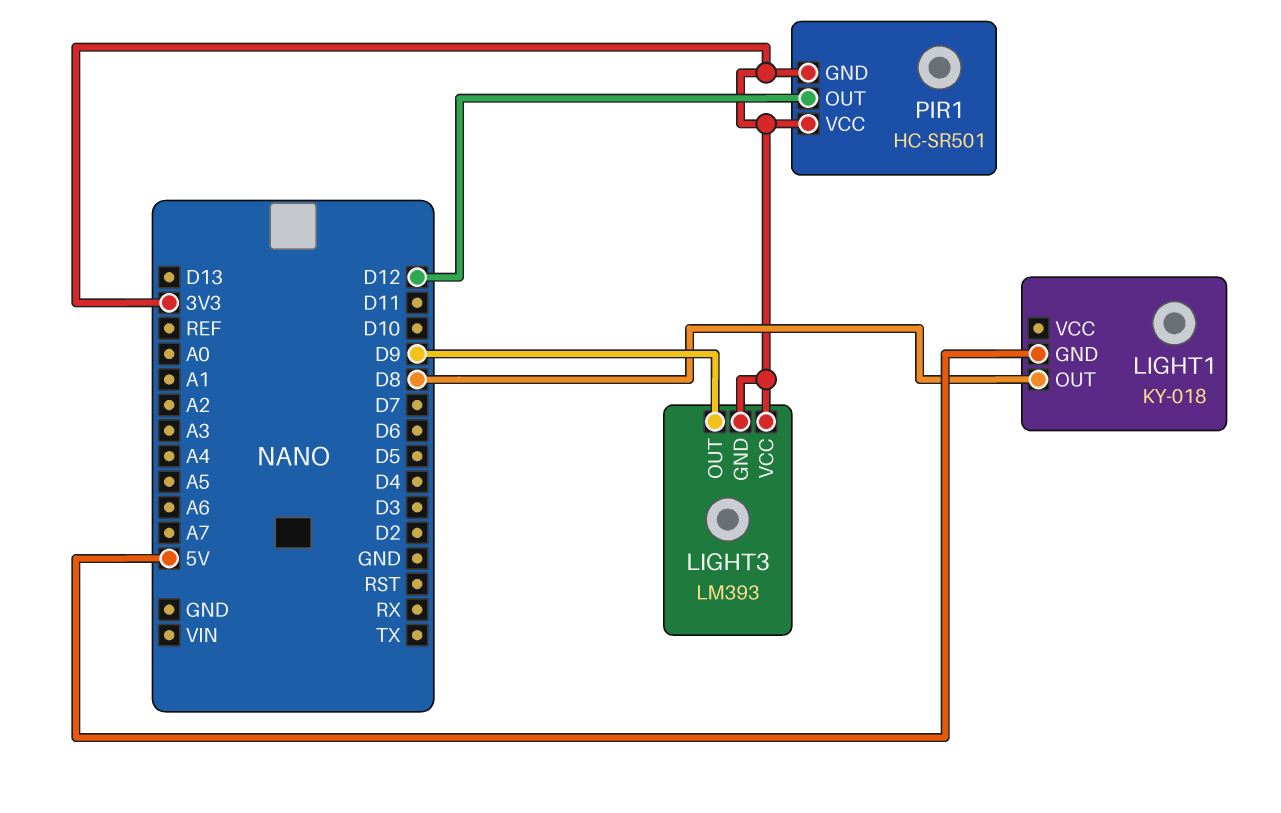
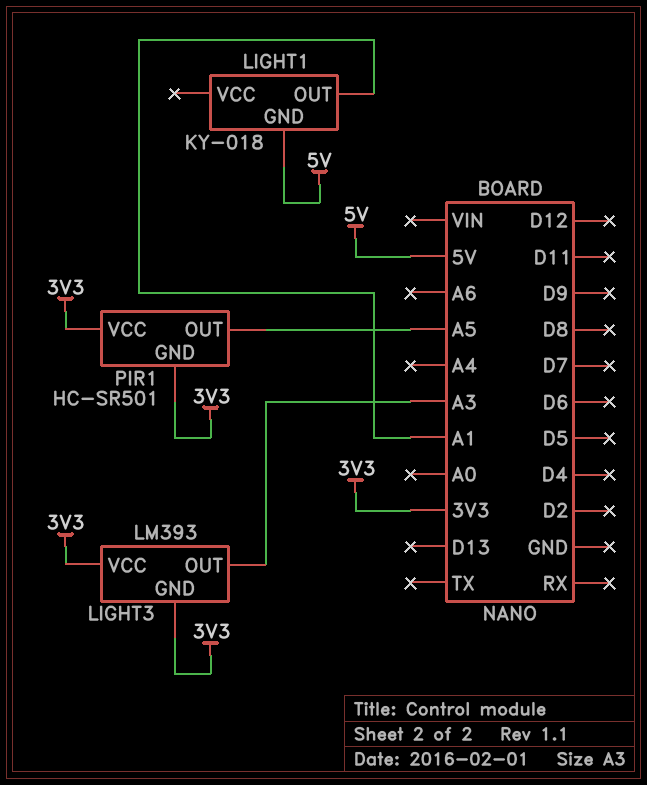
LIGHT1 pin OUT: D8 -> A1
LIGHT3 pin OUT: D9 -> A3
PIR1 pin OUT: D12 -> A5

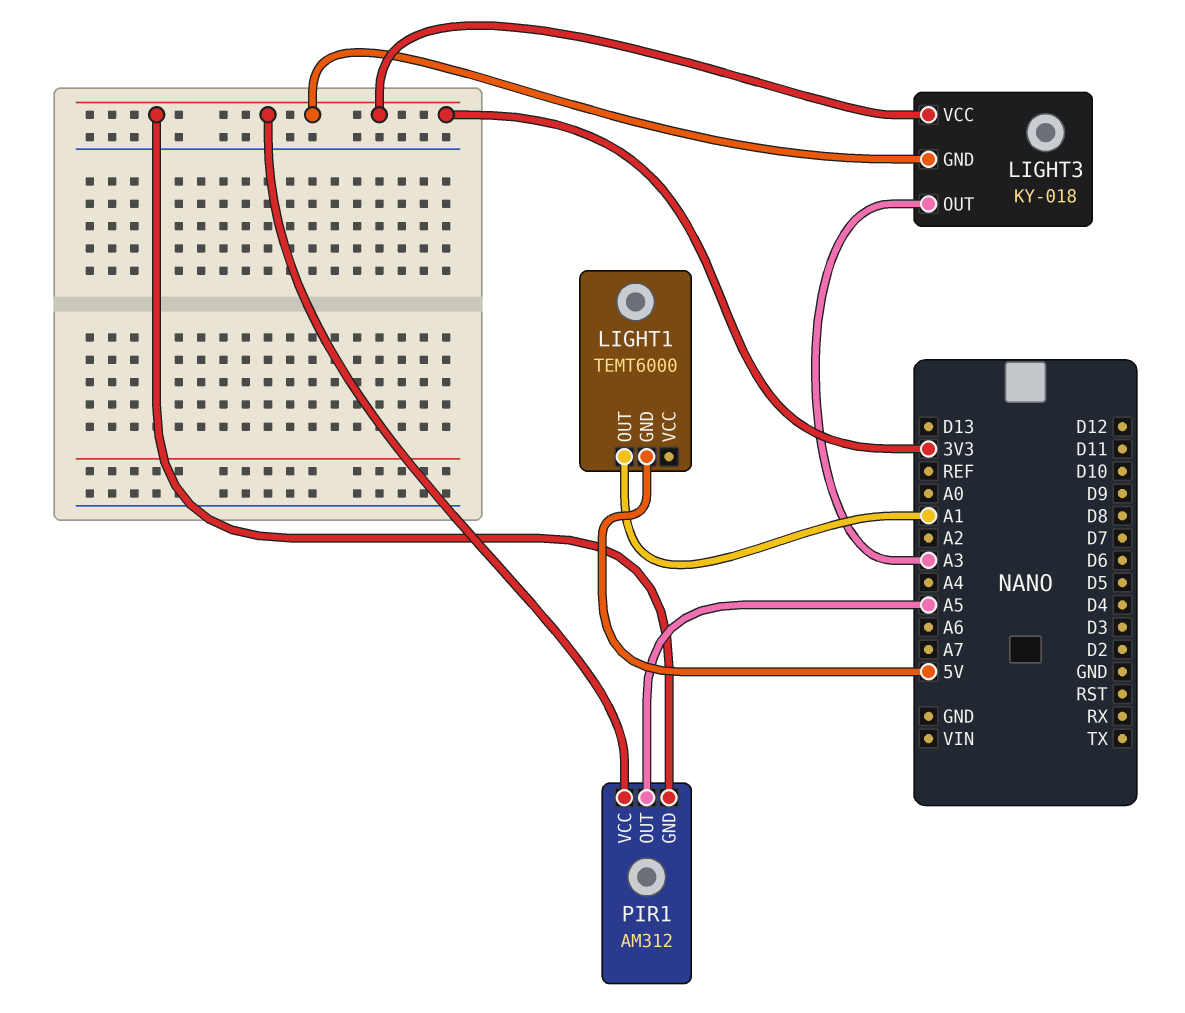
LIGHT1: KY-018 -> TEMT6000
LIGHT3: LM393 -> KY-018
PIR1: HC-SR501 -> AM312

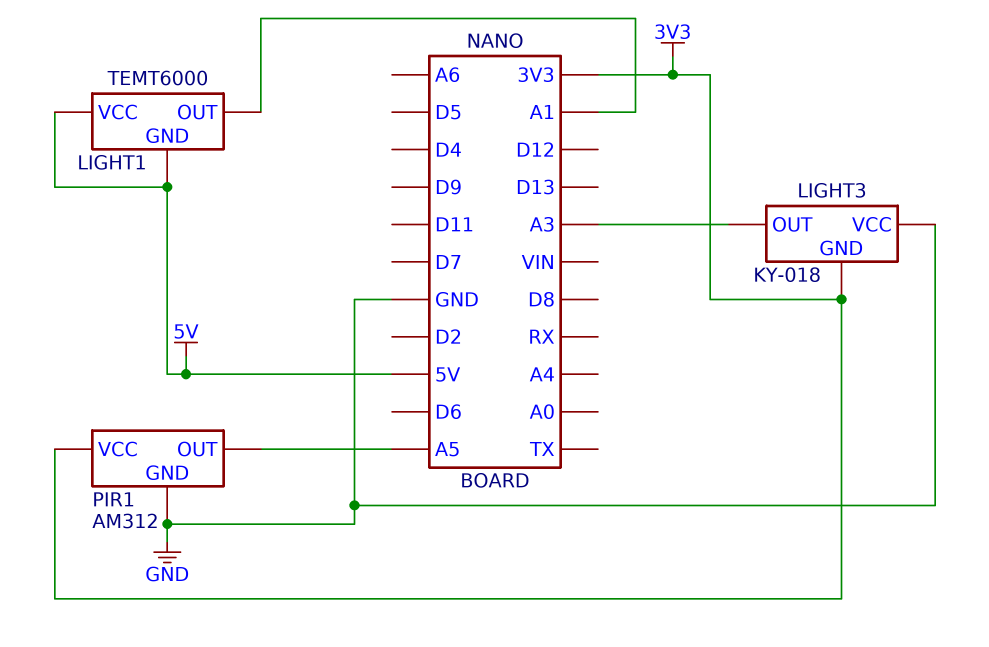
LIGHT1 pin VCC: none -> 5V
LIGHT3 pin VCC: 3V3 -> GND
PIR1 pin GND: 3V3 -> GND

